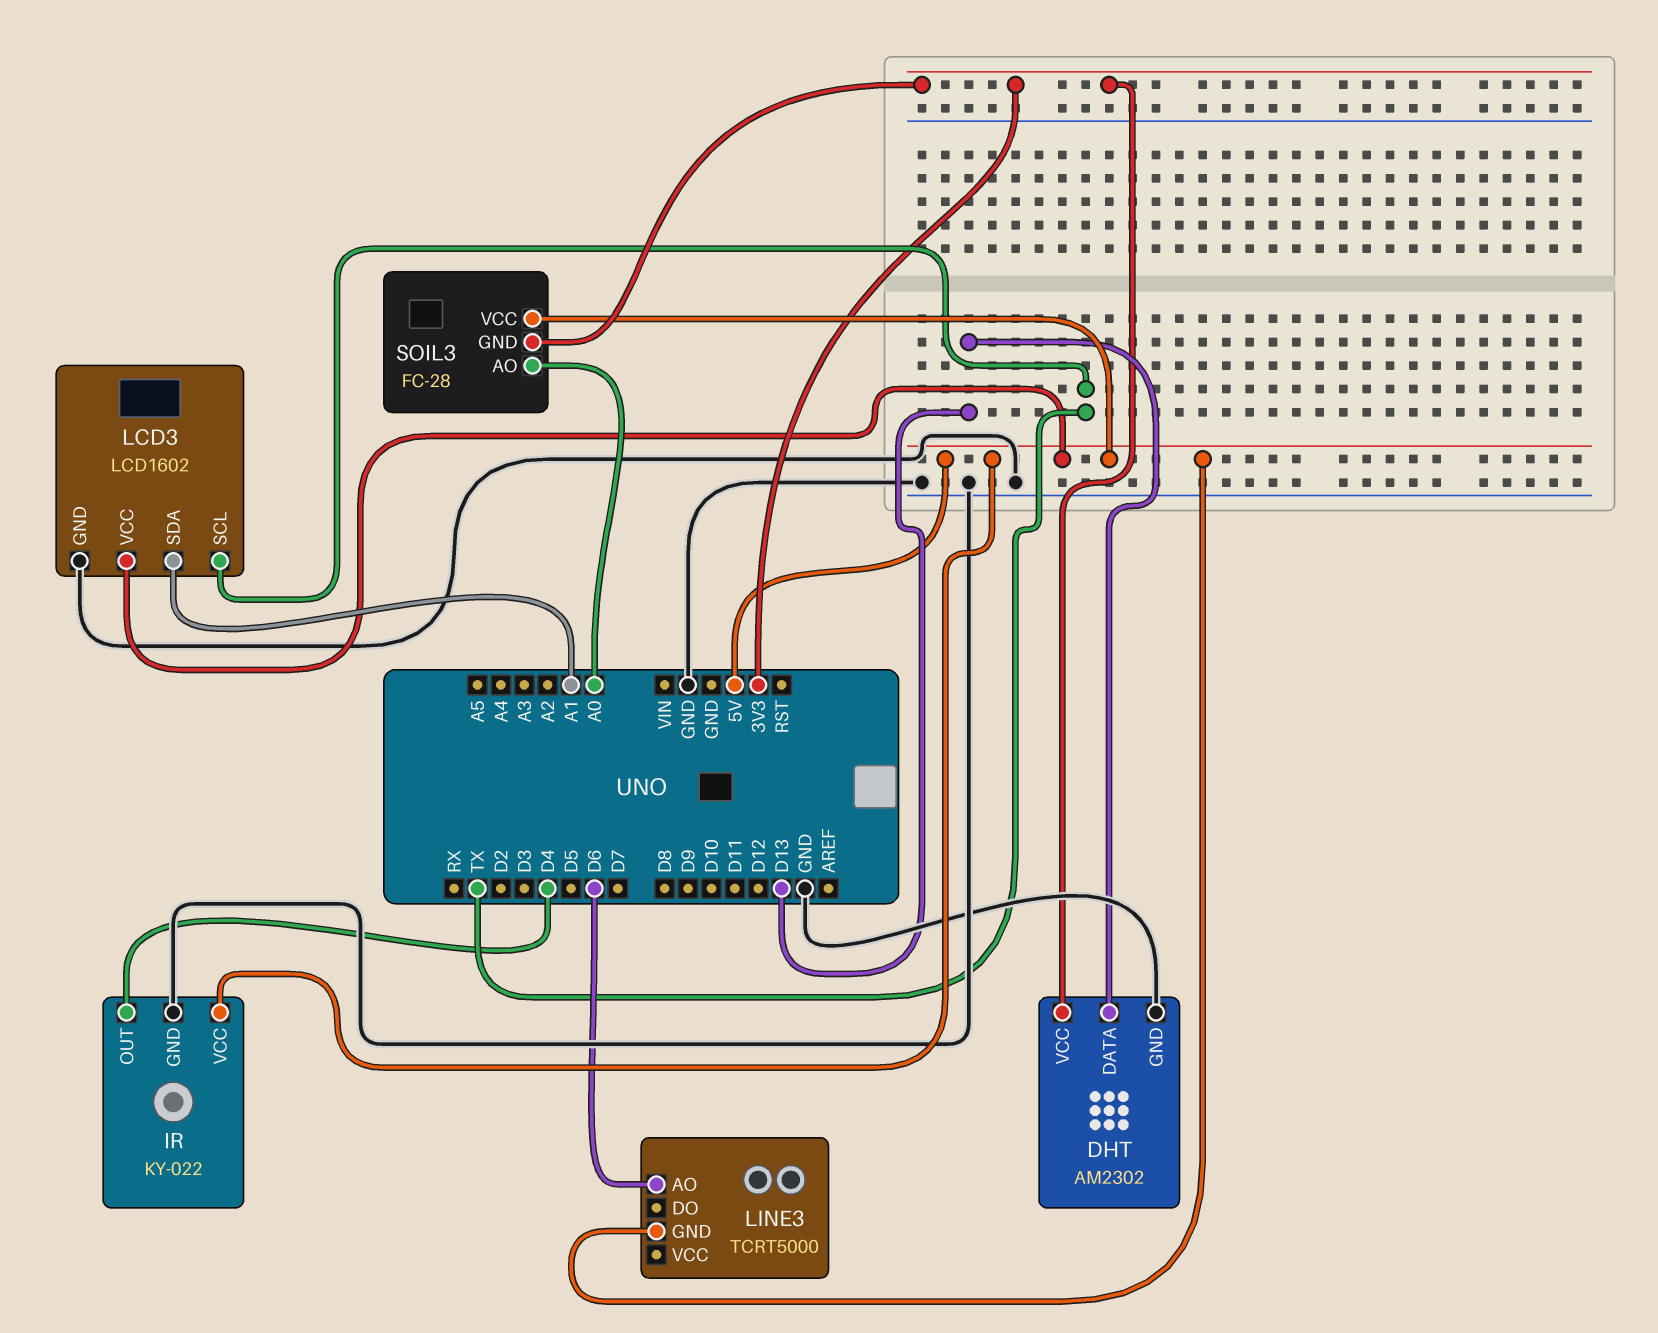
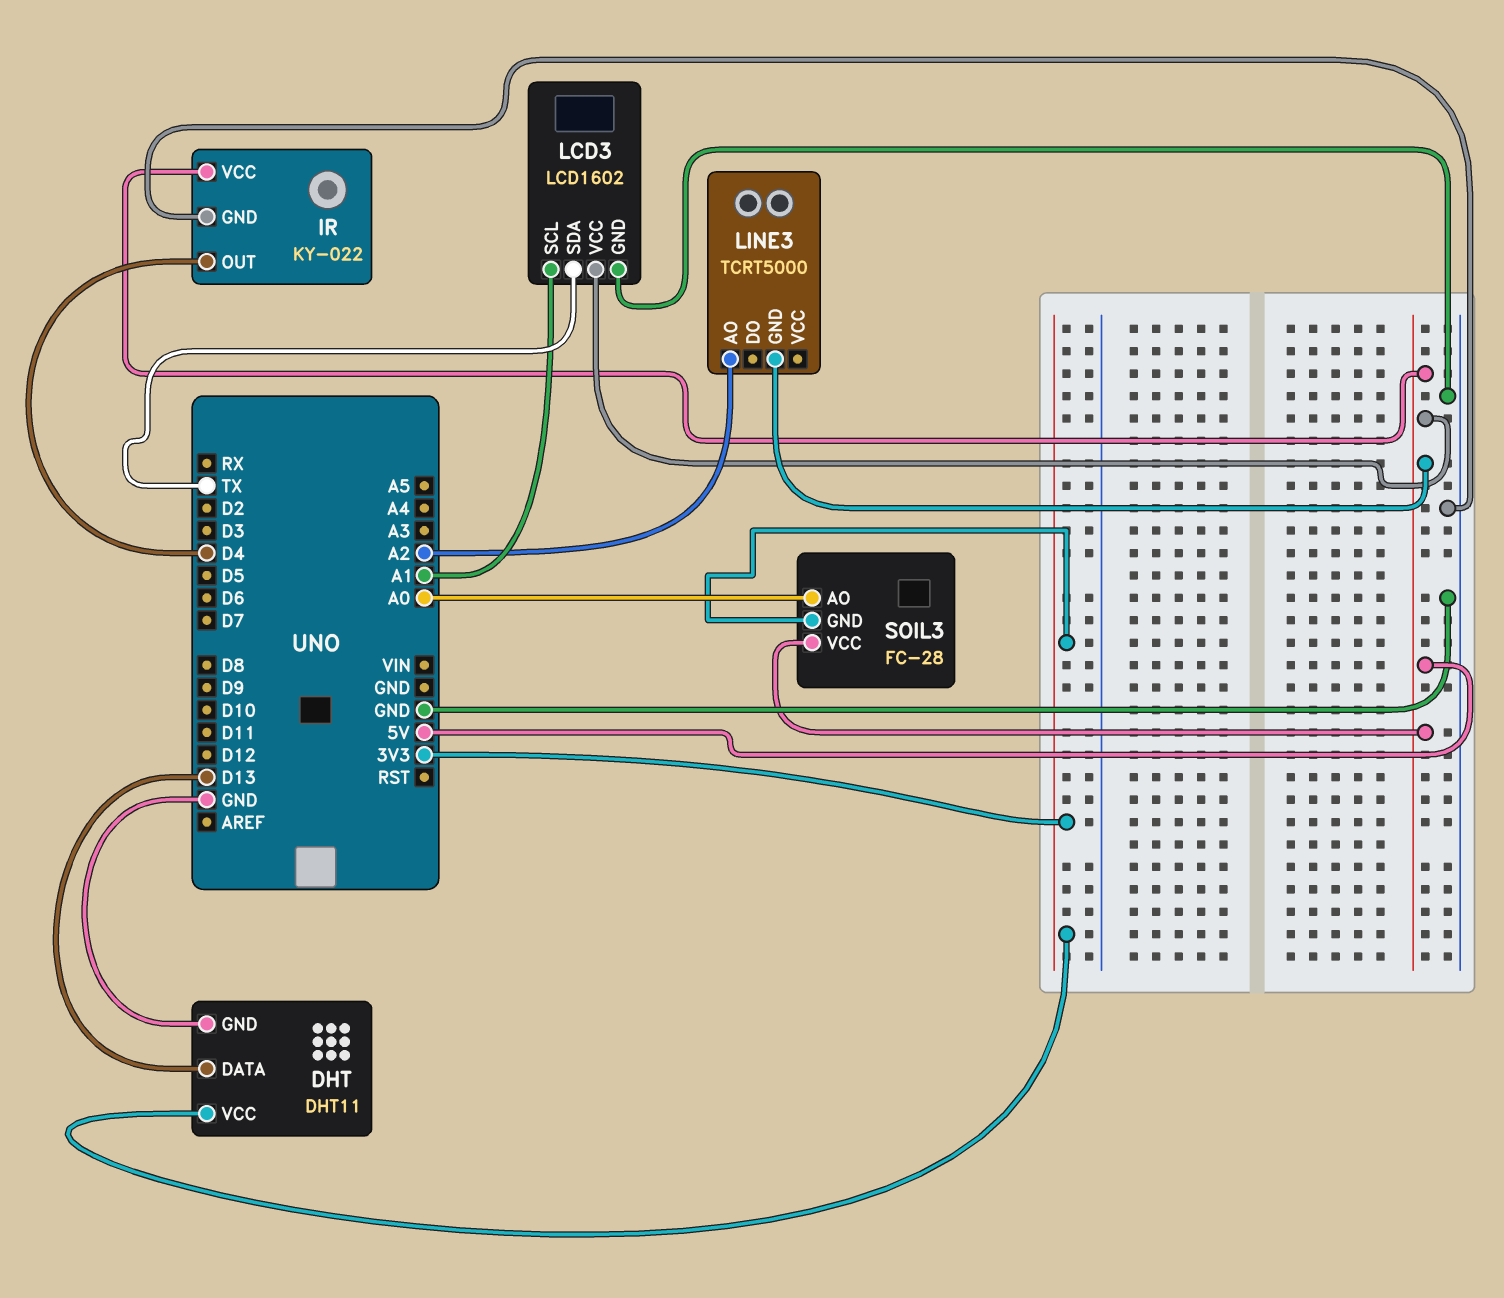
DHT: AM2302 -> DHT11
LCD3 pin SCL: TX -> A1
LCD3 pin SDA: A1 -> TX
LINE3 pin AO: D6 -> A2

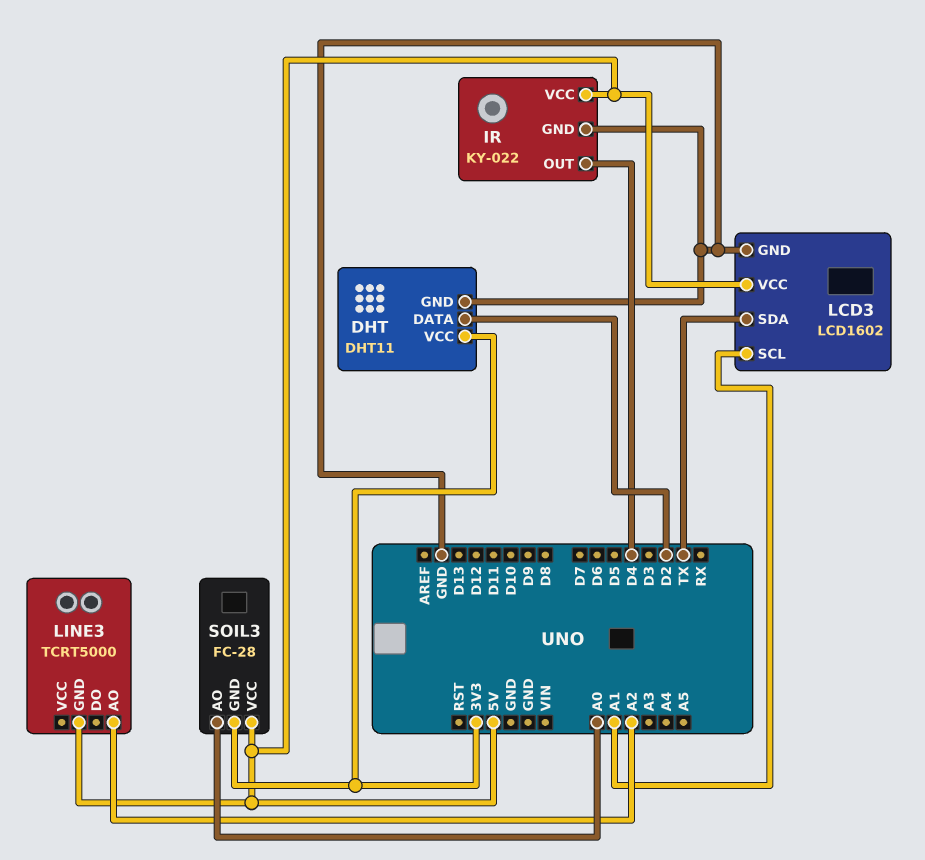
DHT pin DATA: D13 -> D2

